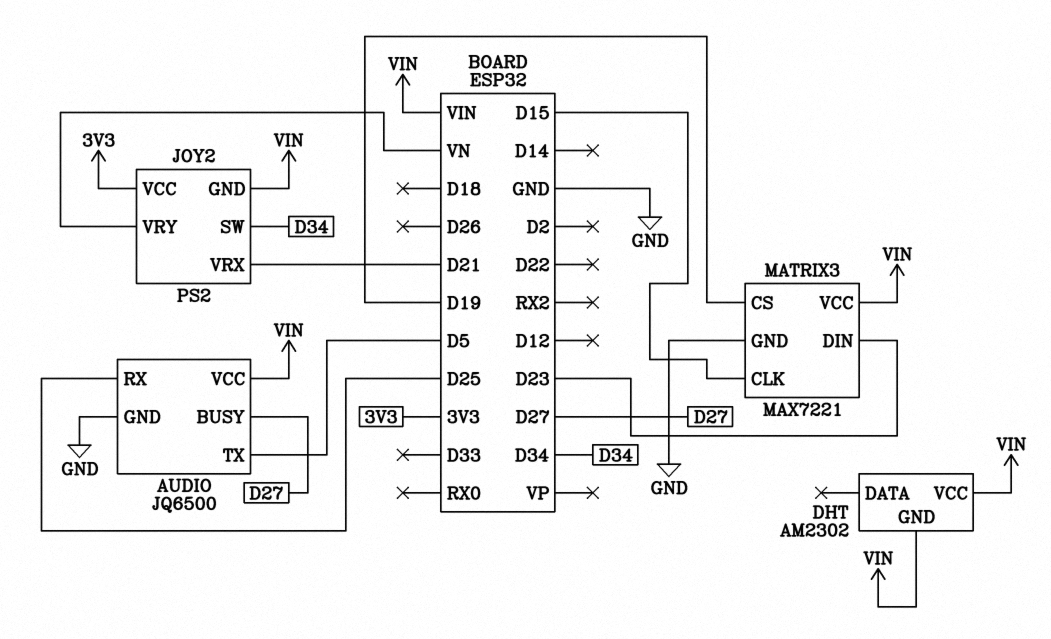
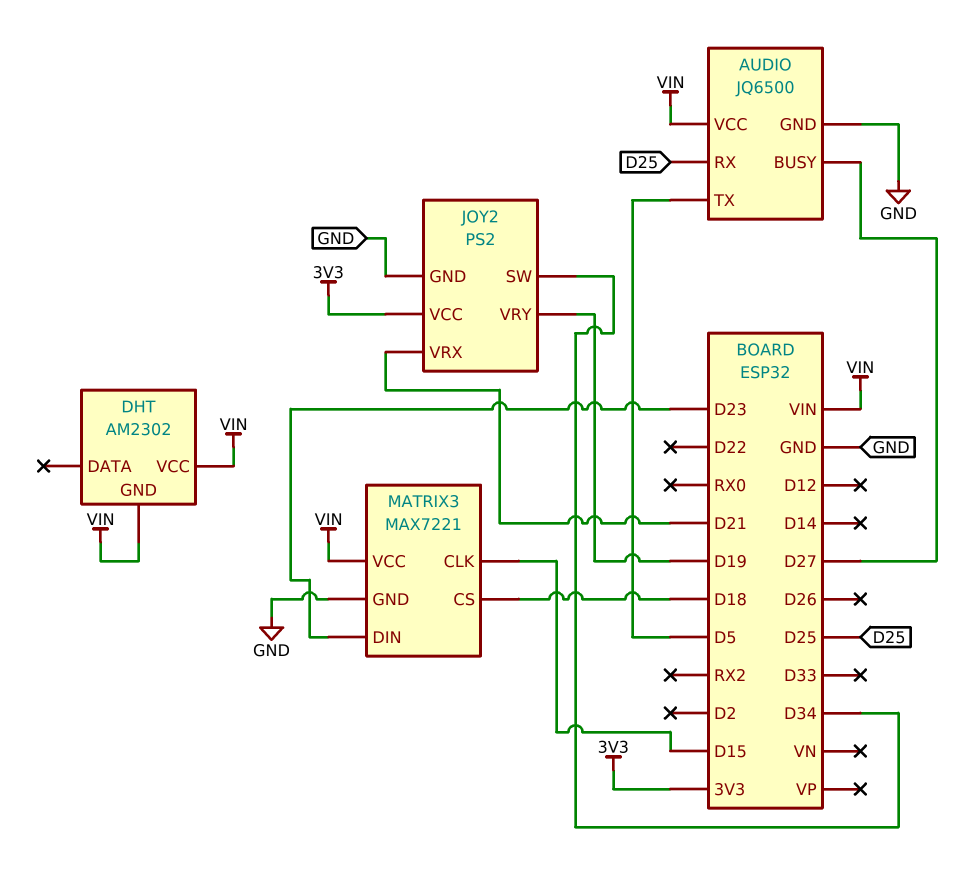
JOY2 pin GND: VIN -> GND
JOY2 pin VRY: VN -> D19
MATRIX3 pin CS: D19 -> D18

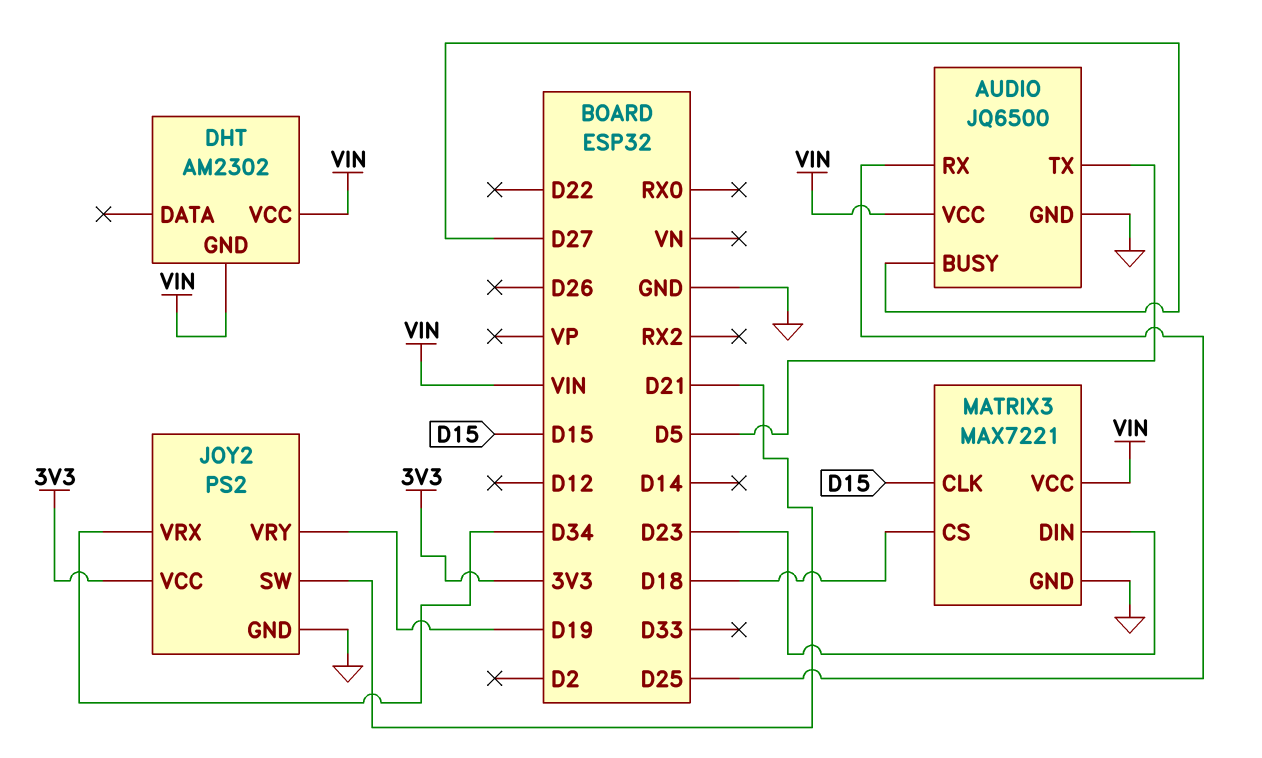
JOY2 pin SW: D34 -> D21
JOY2 pin VRX: D21 -> D34

